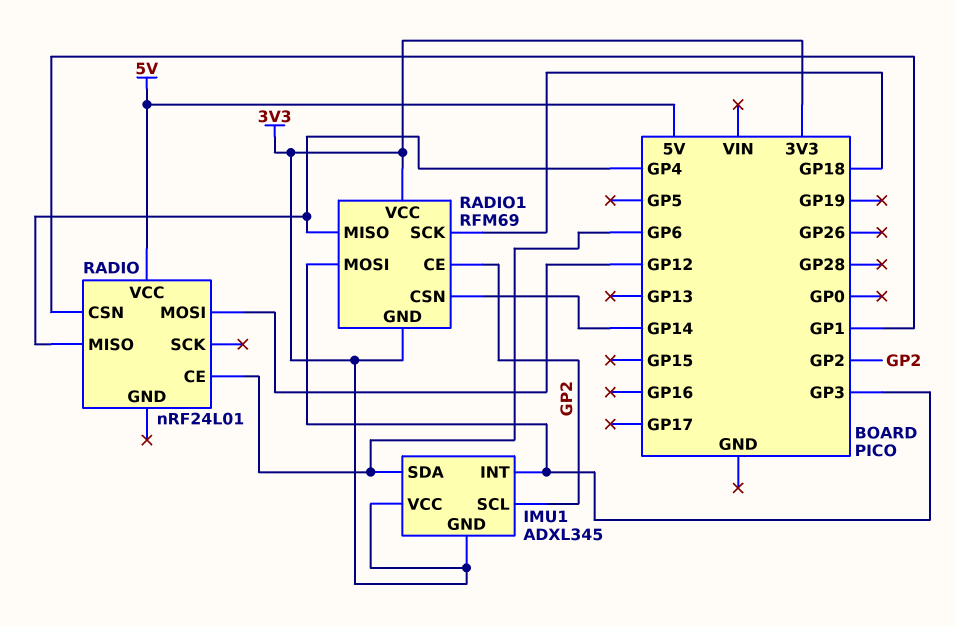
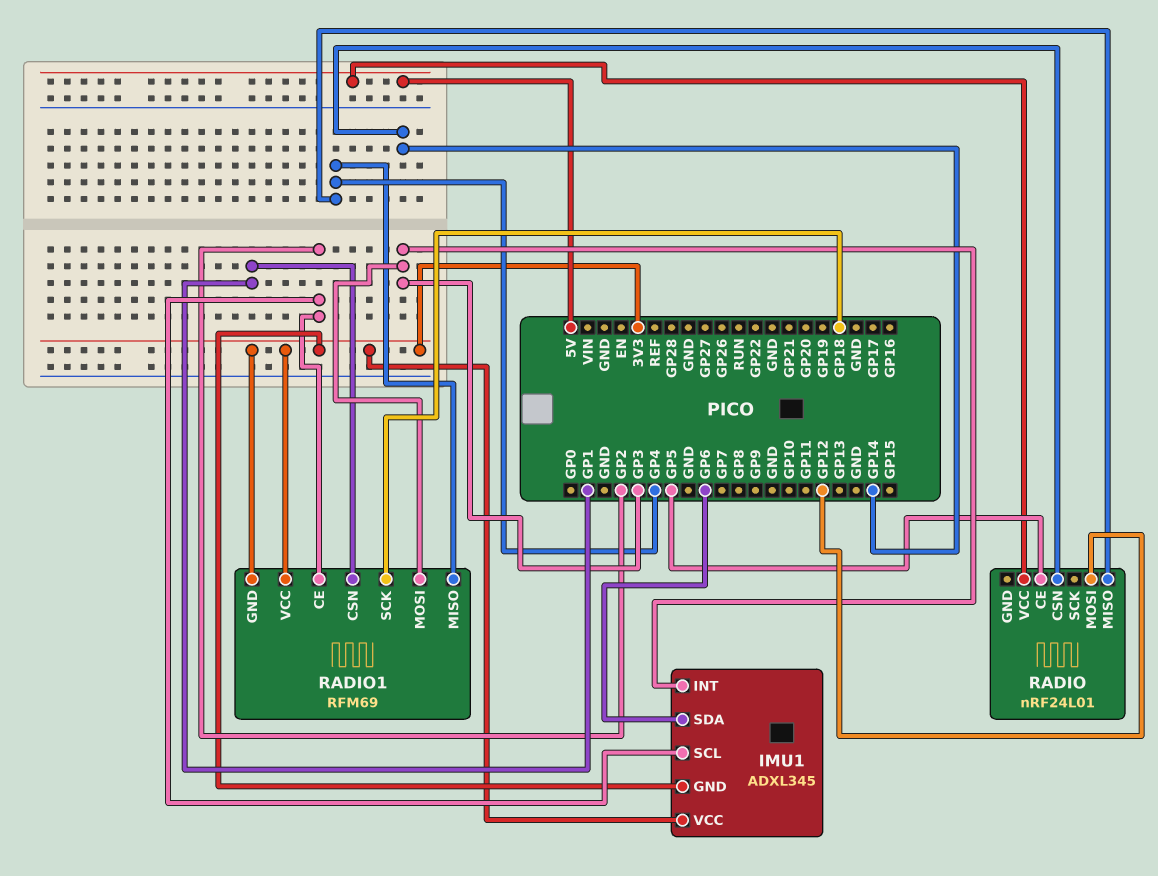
RADIO pin CE: GP6 -> GP5
RADIO pin CSN: GP1 -> GP14
RADIO1 pin CSN: GP14 -> GP1

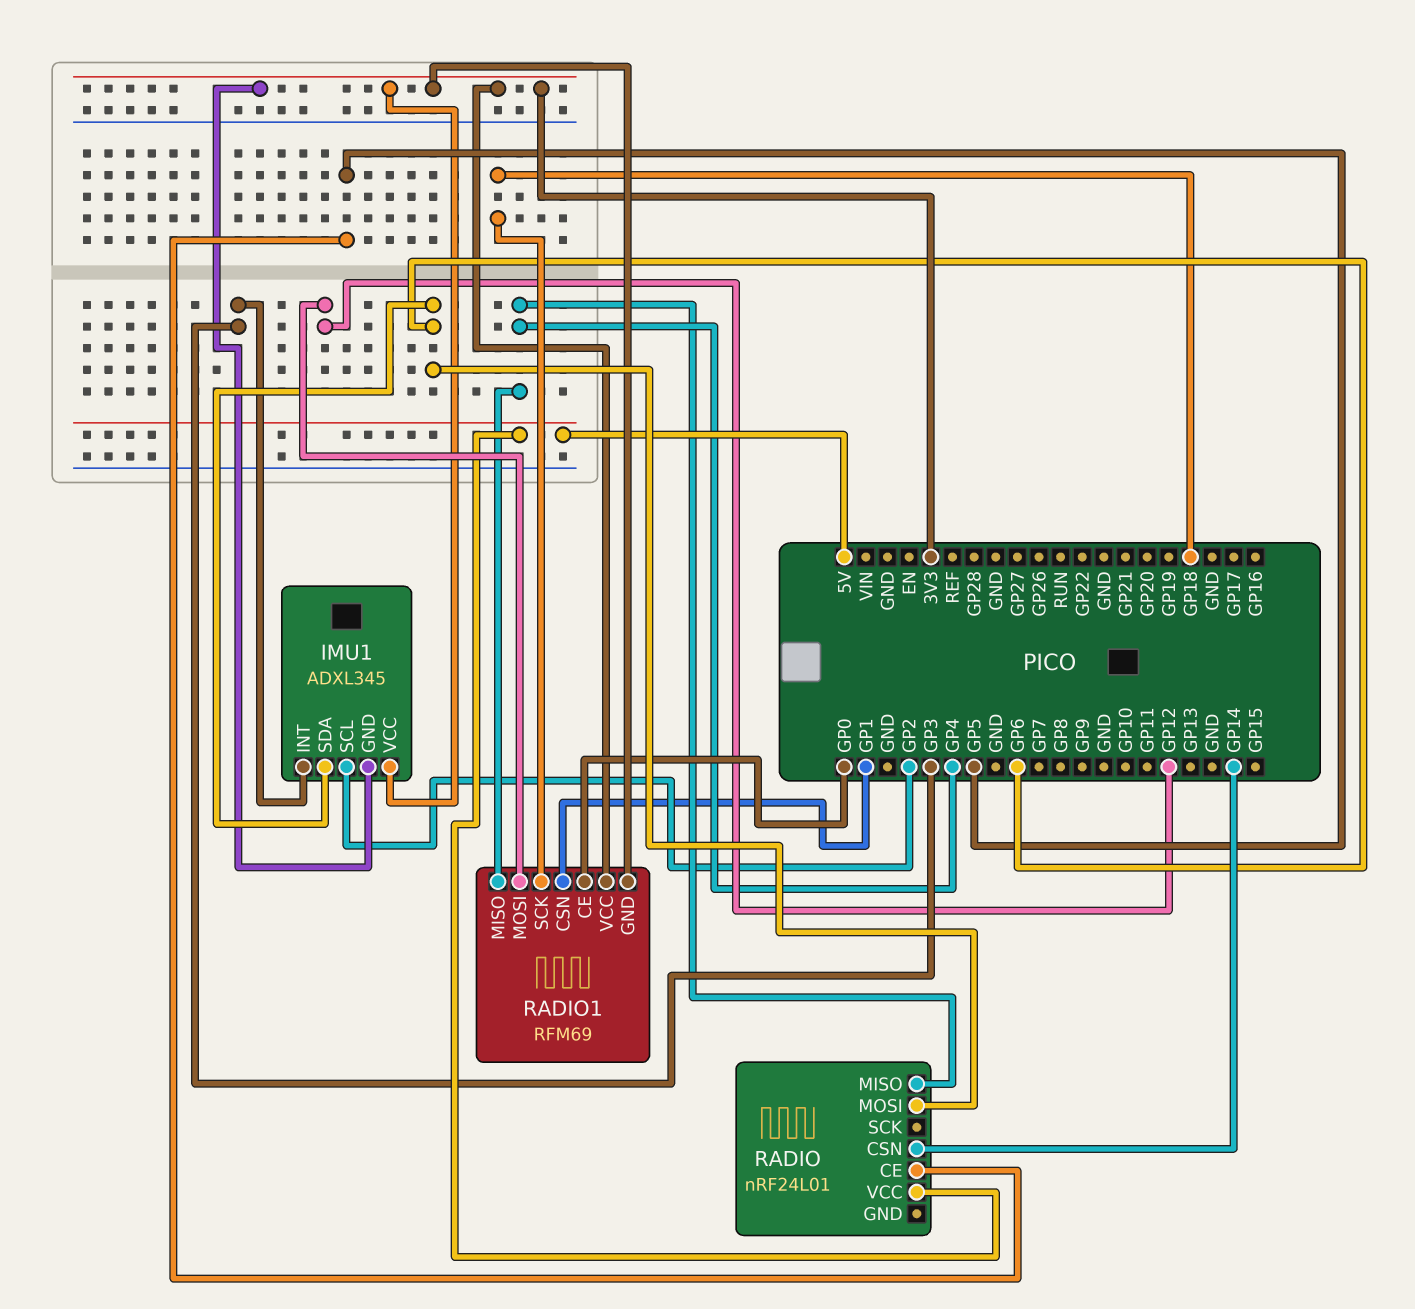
RADIO pin MOSI: GP12 -> GP6
RADIO1 pin CE: GP2 -> GP0
RADIO1 pin MOSI: GP3 -> GP12

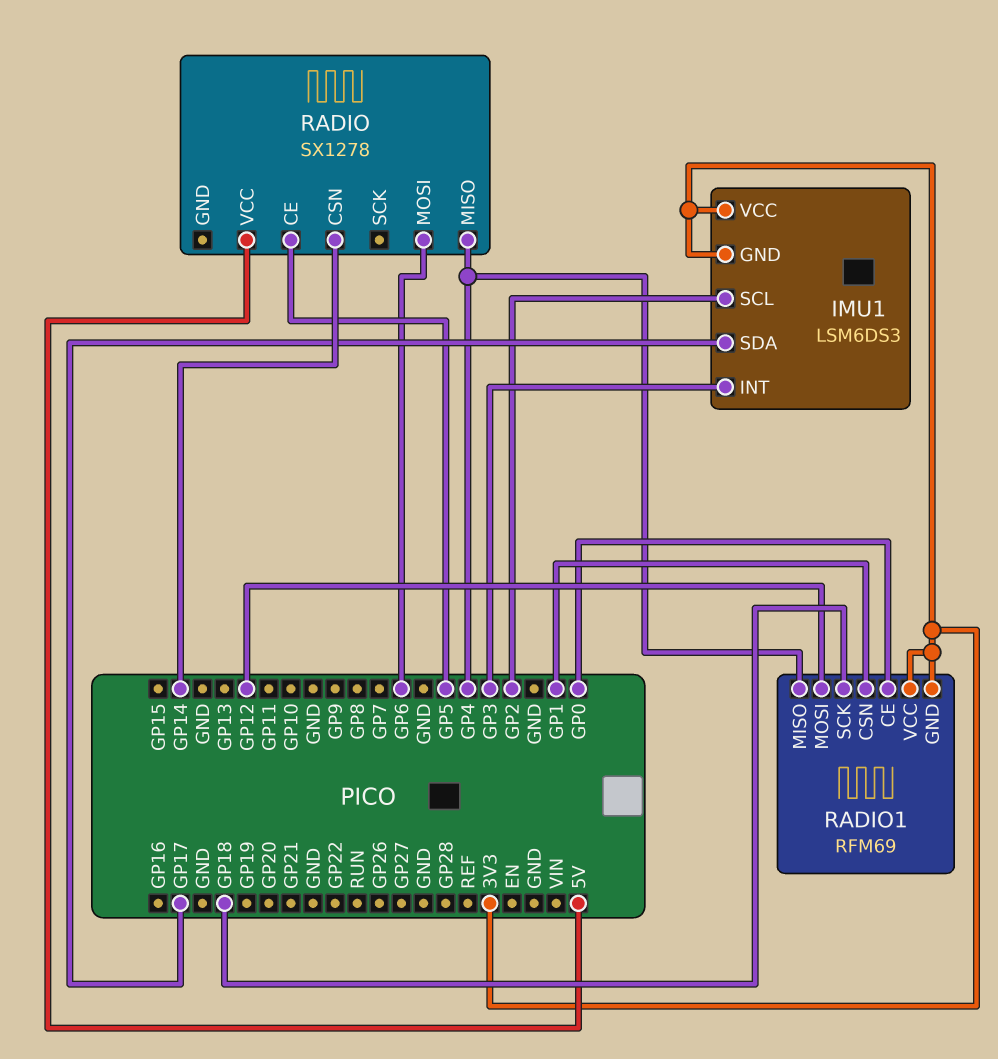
IMU1: ADXL345 -> LSM6DS3
IMU1 pin SDA: GP6 -> GP17
RADIO: nRF24L01 -> SX1278

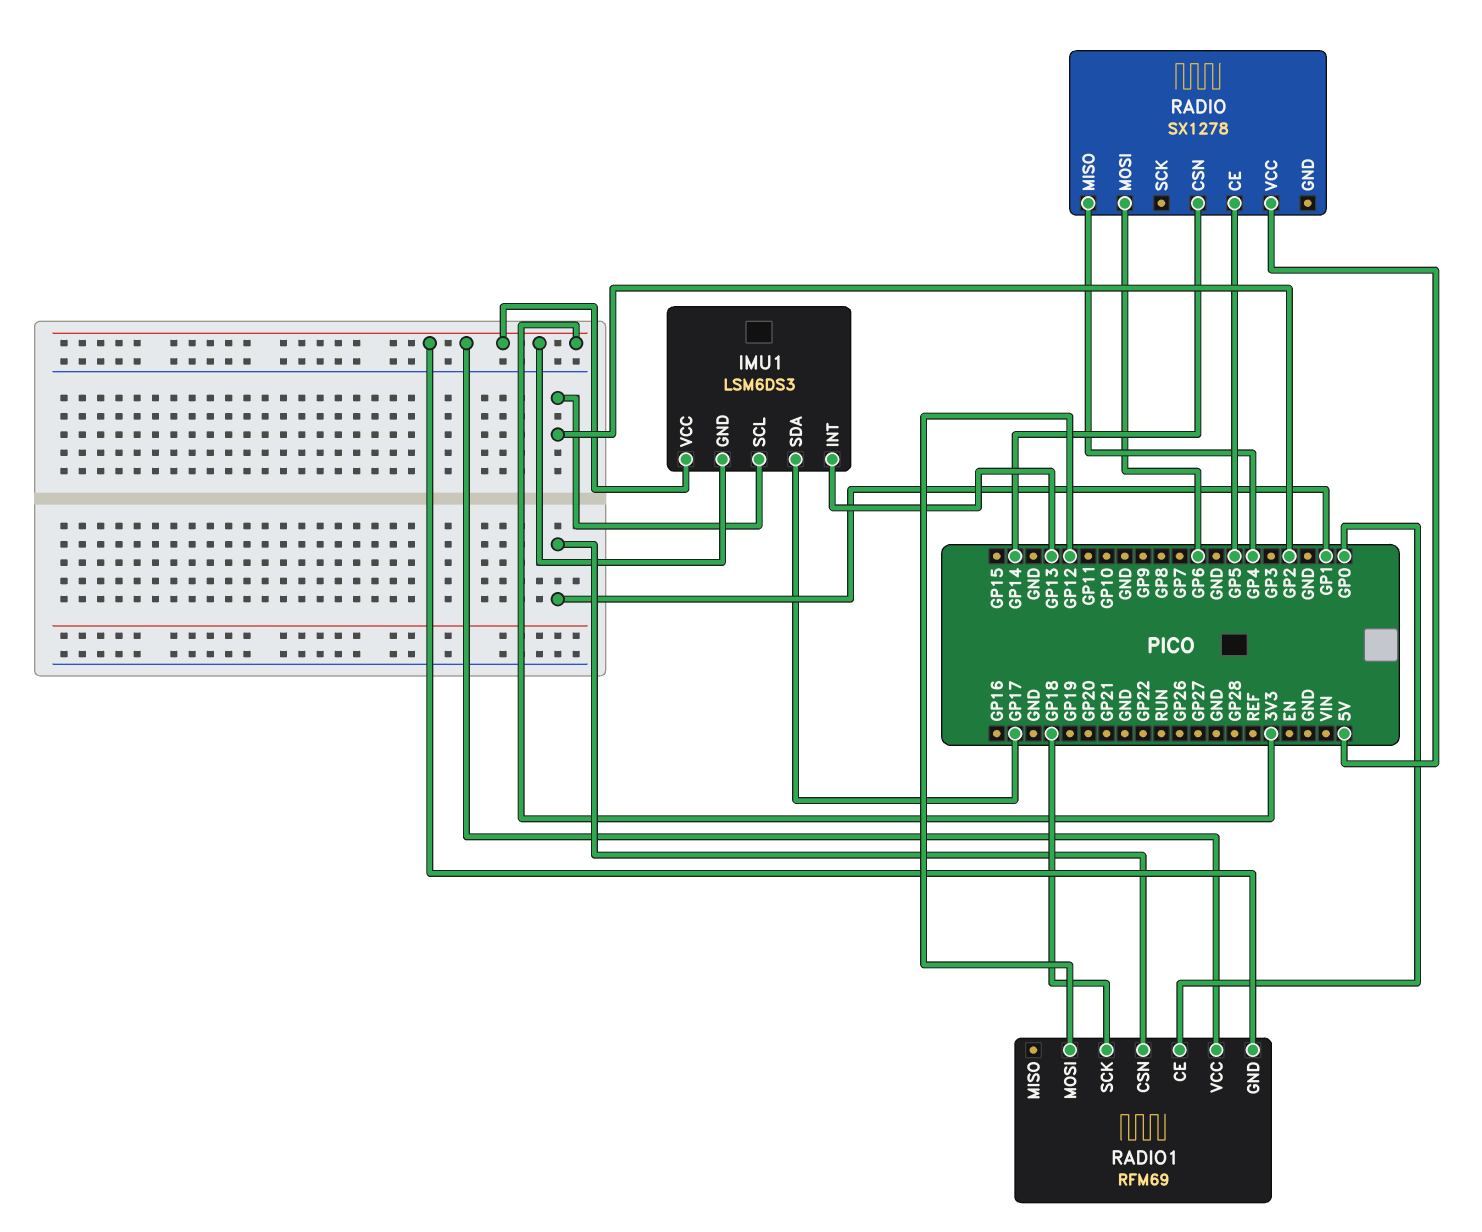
IMU1 pin INT: GP3 -> GP13
RADIO1 pin MISO: GP4 -> none

